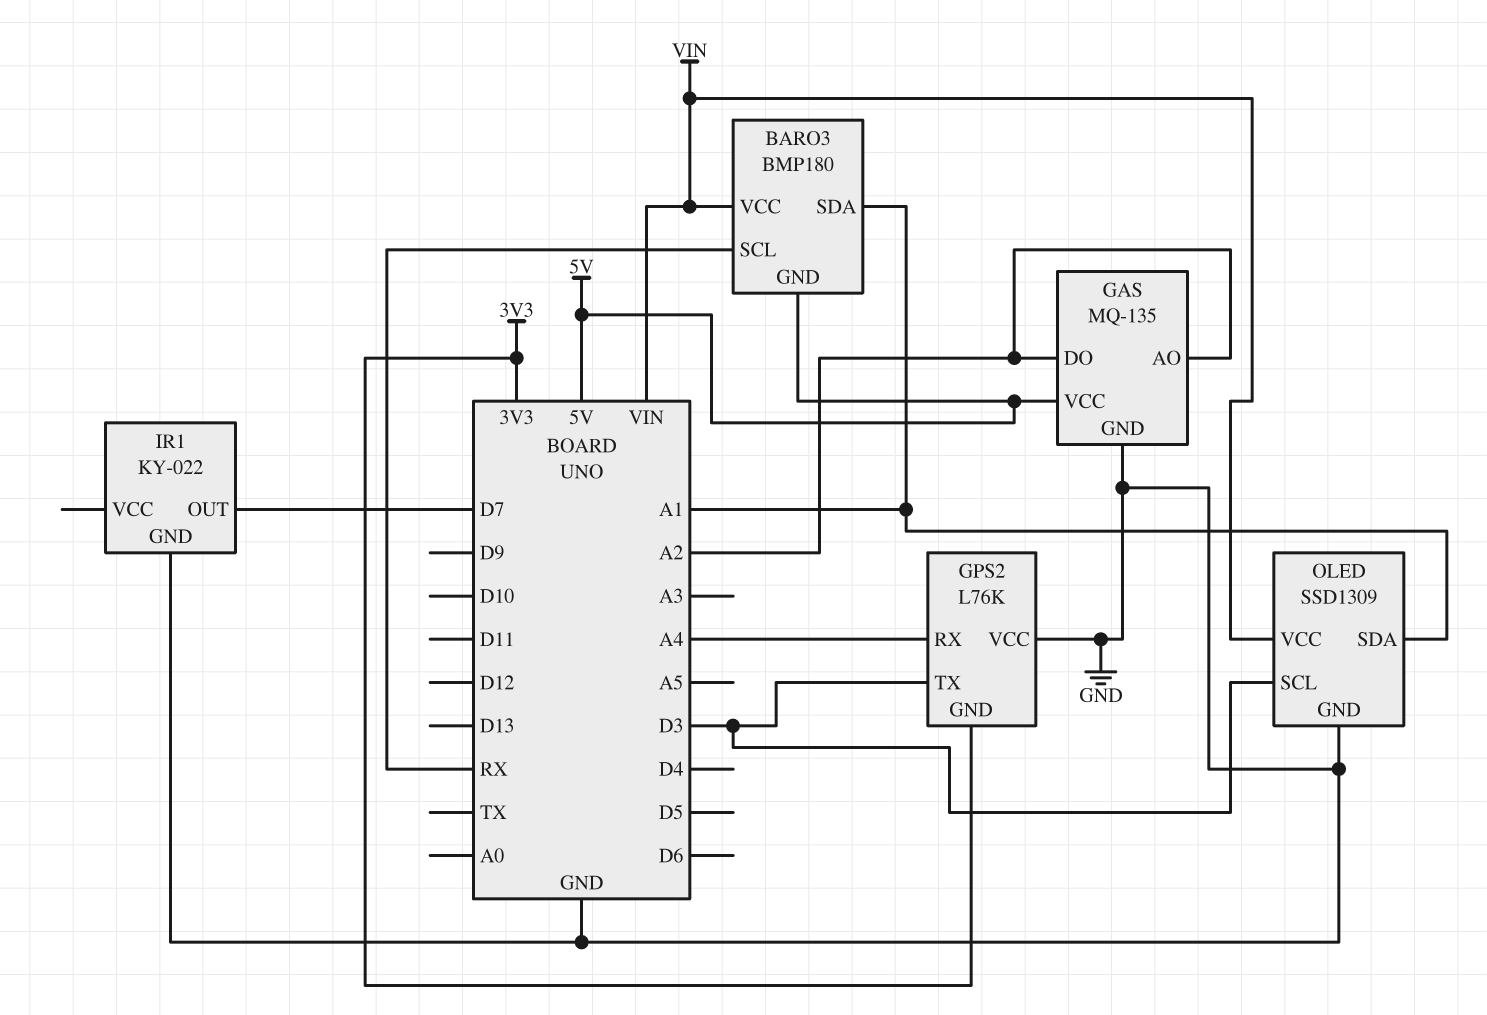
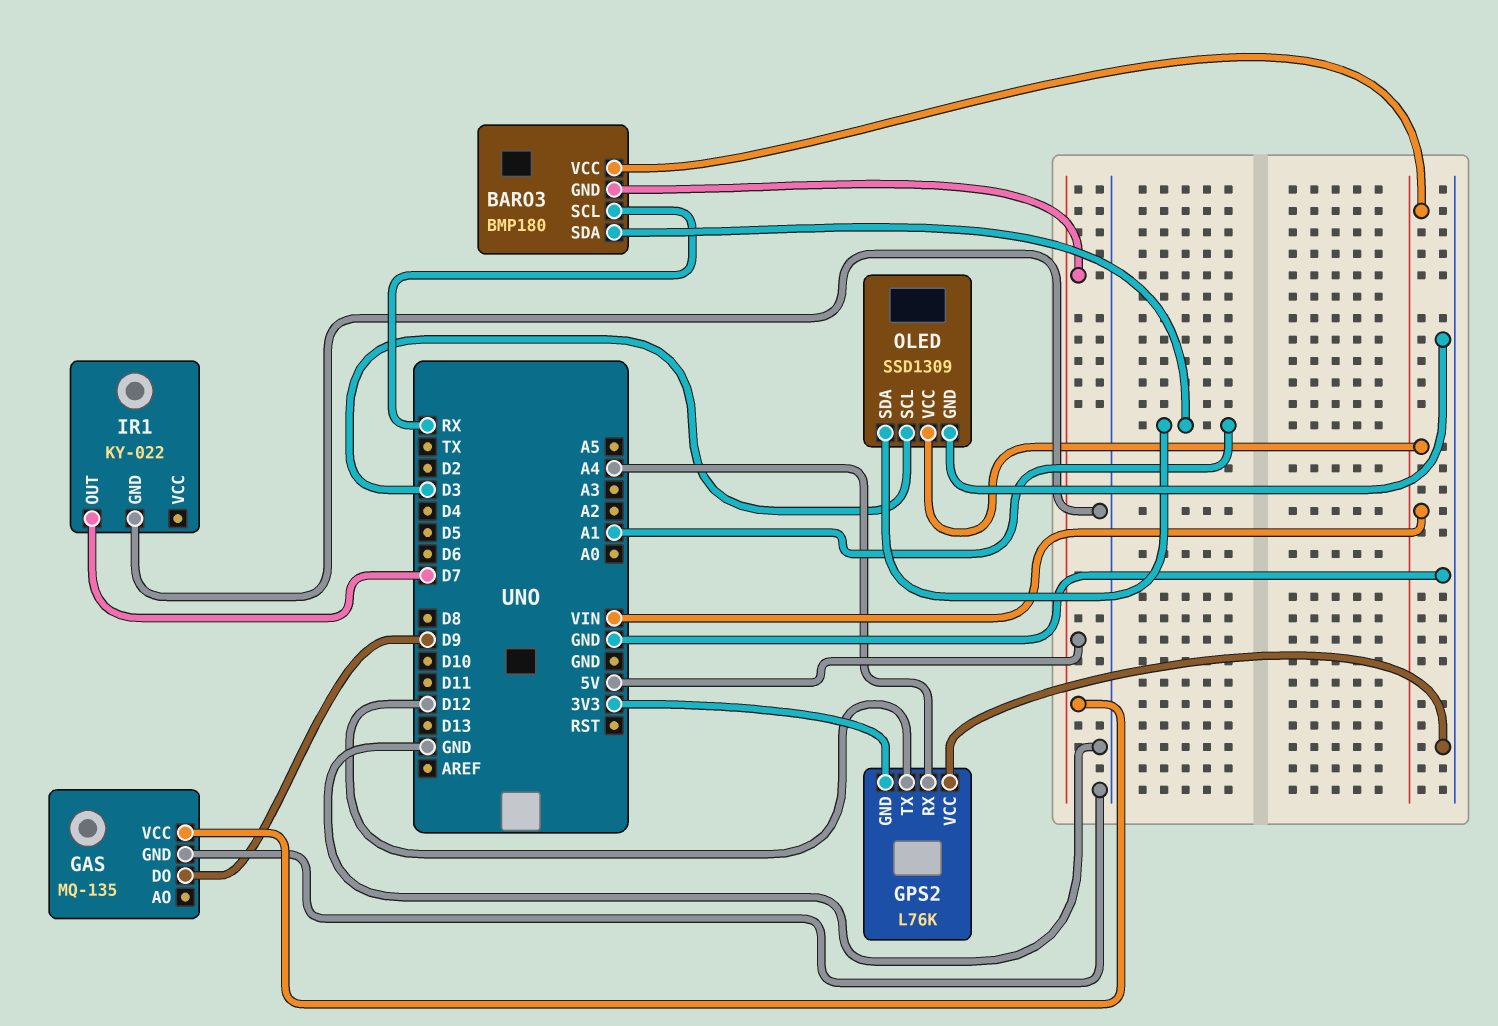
GAS pin AO: A2 -> none
GAS pin DO: A2 -> D9
GPS2 pin TX: D3 -> D12

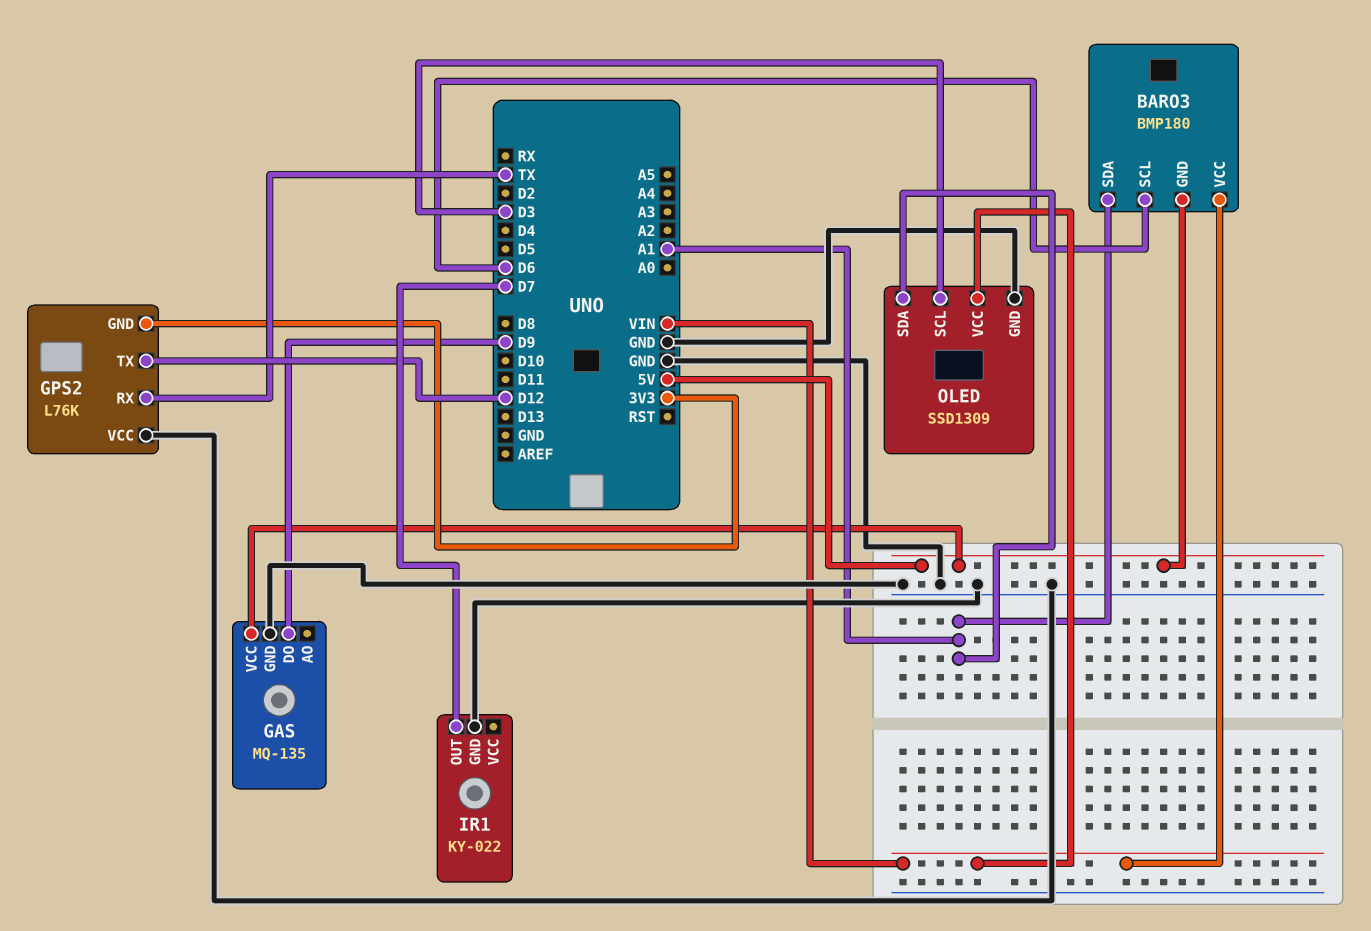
BARO3 pin SCL: RX -> D6
GPS2 pin RX: A4 -> TX

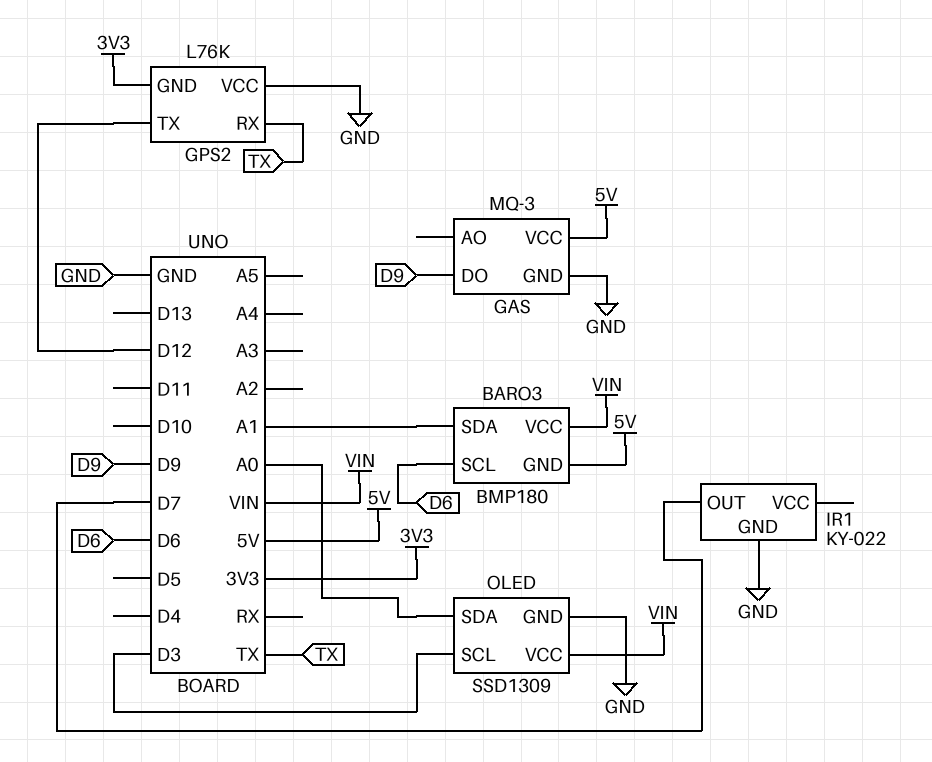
GAS: MQ-135 -> MQ-3
OLED pin SDA: A1 -> A0

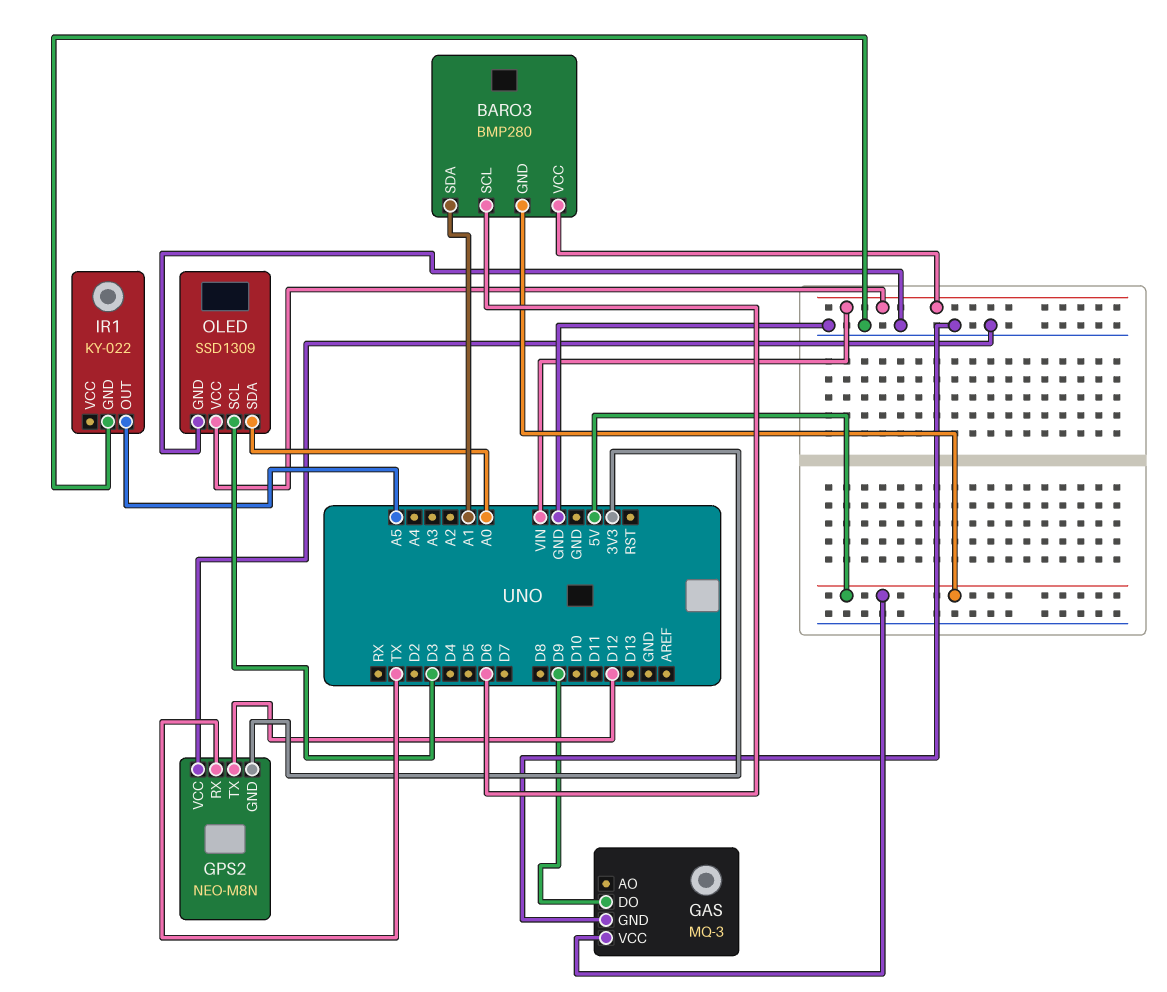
BARO3: BMP180 -> BMP280
GPS2: L76K -> NEO-M8N
IR1 pin OUT: D7 -> A5

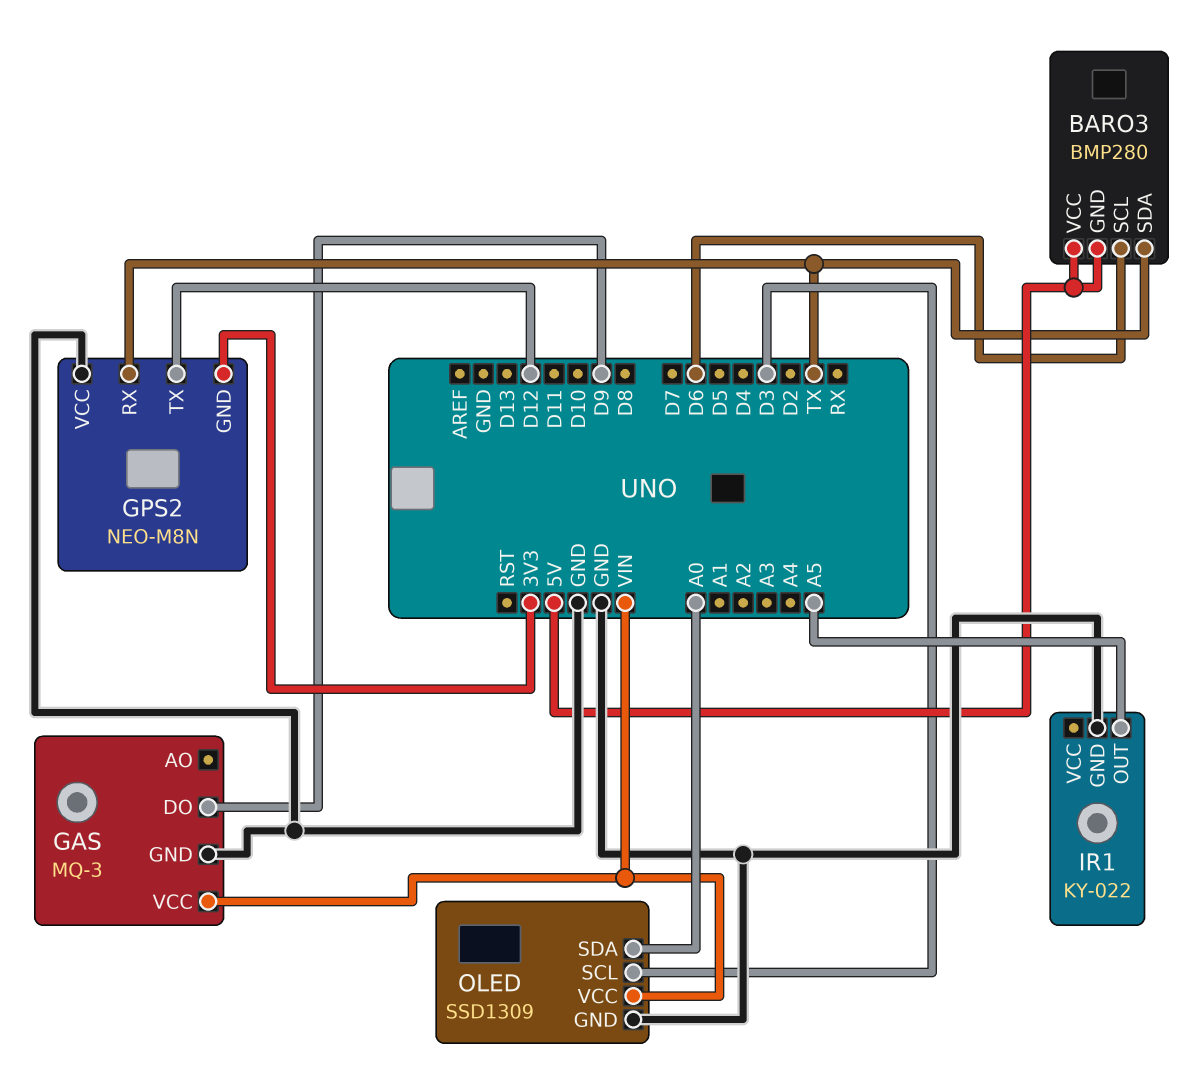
BARO3 pin SDA: A1 -> TX
BARO3 pin VCC: VIN -> 5V
GAS pin VCC: 5V -> VIN

